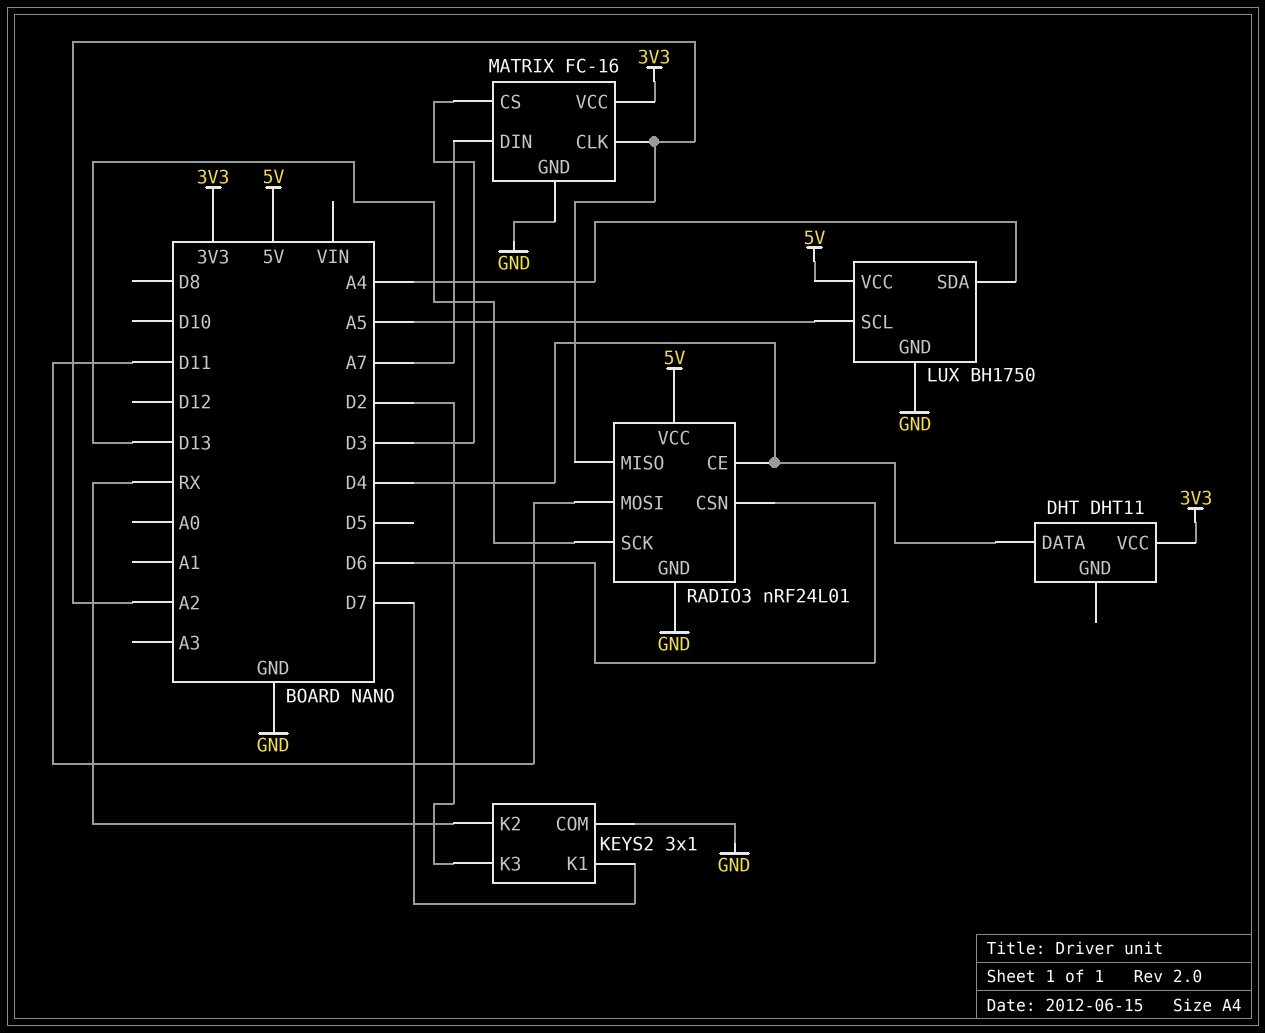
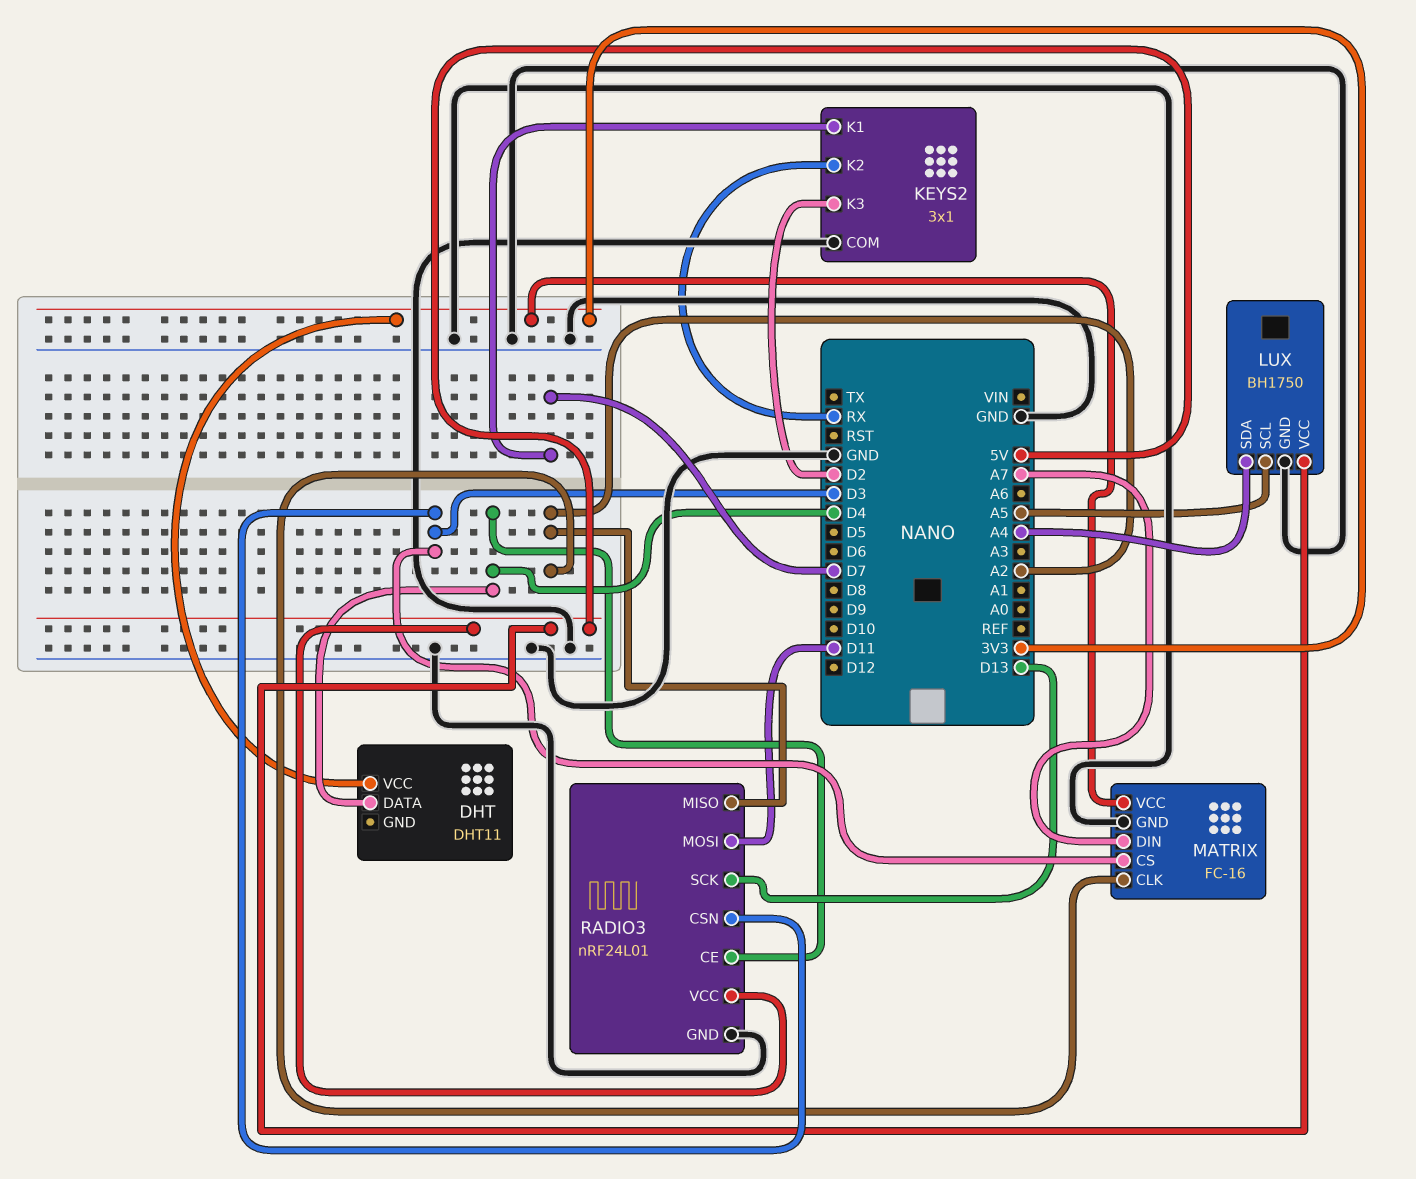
RADIO3 pin CSN: D6 -> D3

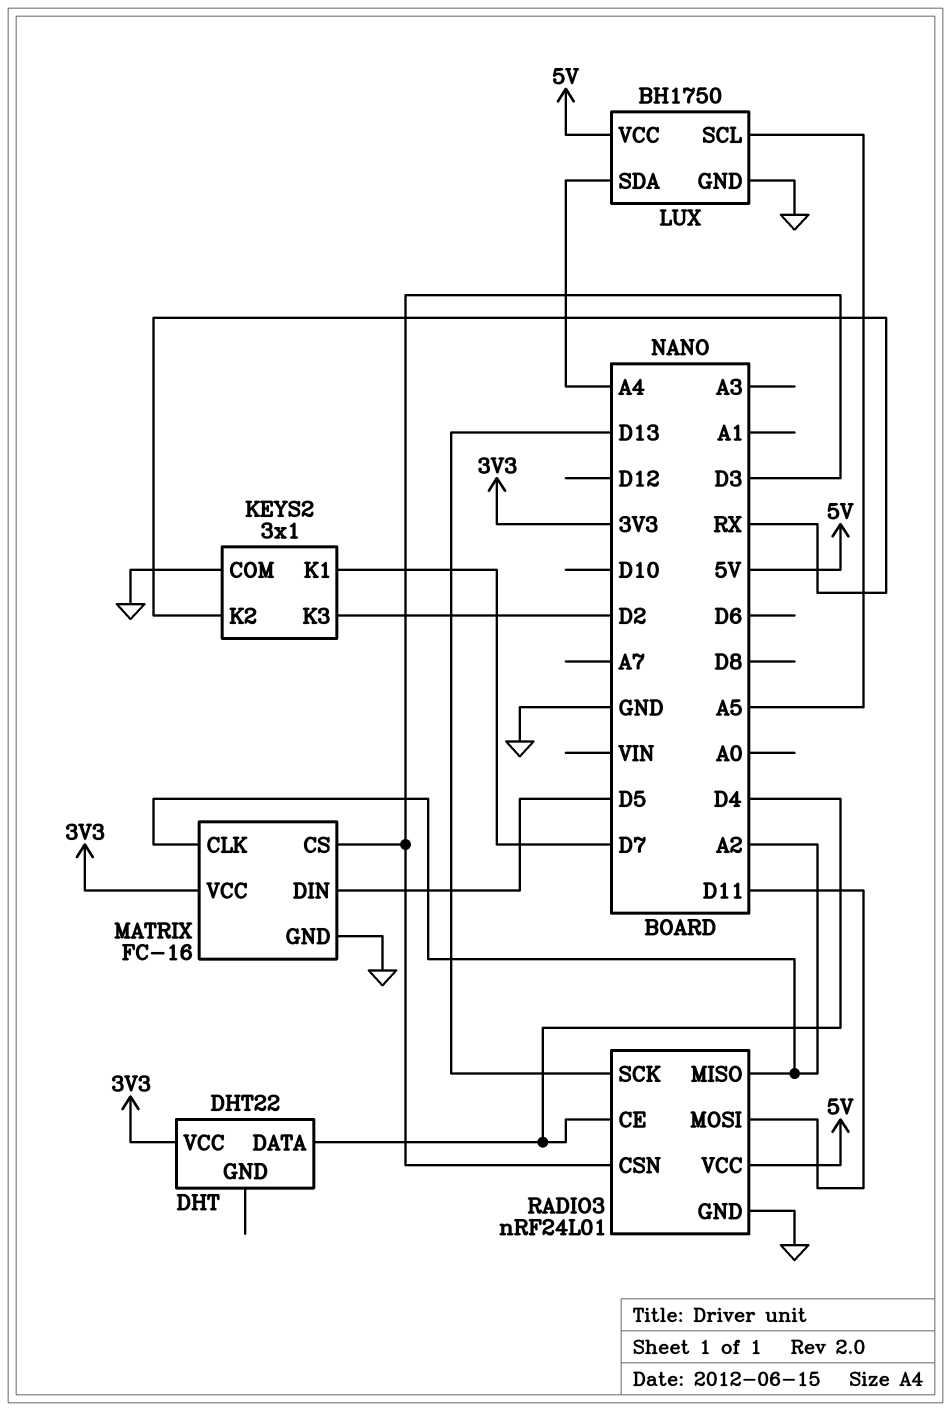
DHT: DHT11 -> DHT22
MATRIX pin DIN: A7 -> D5

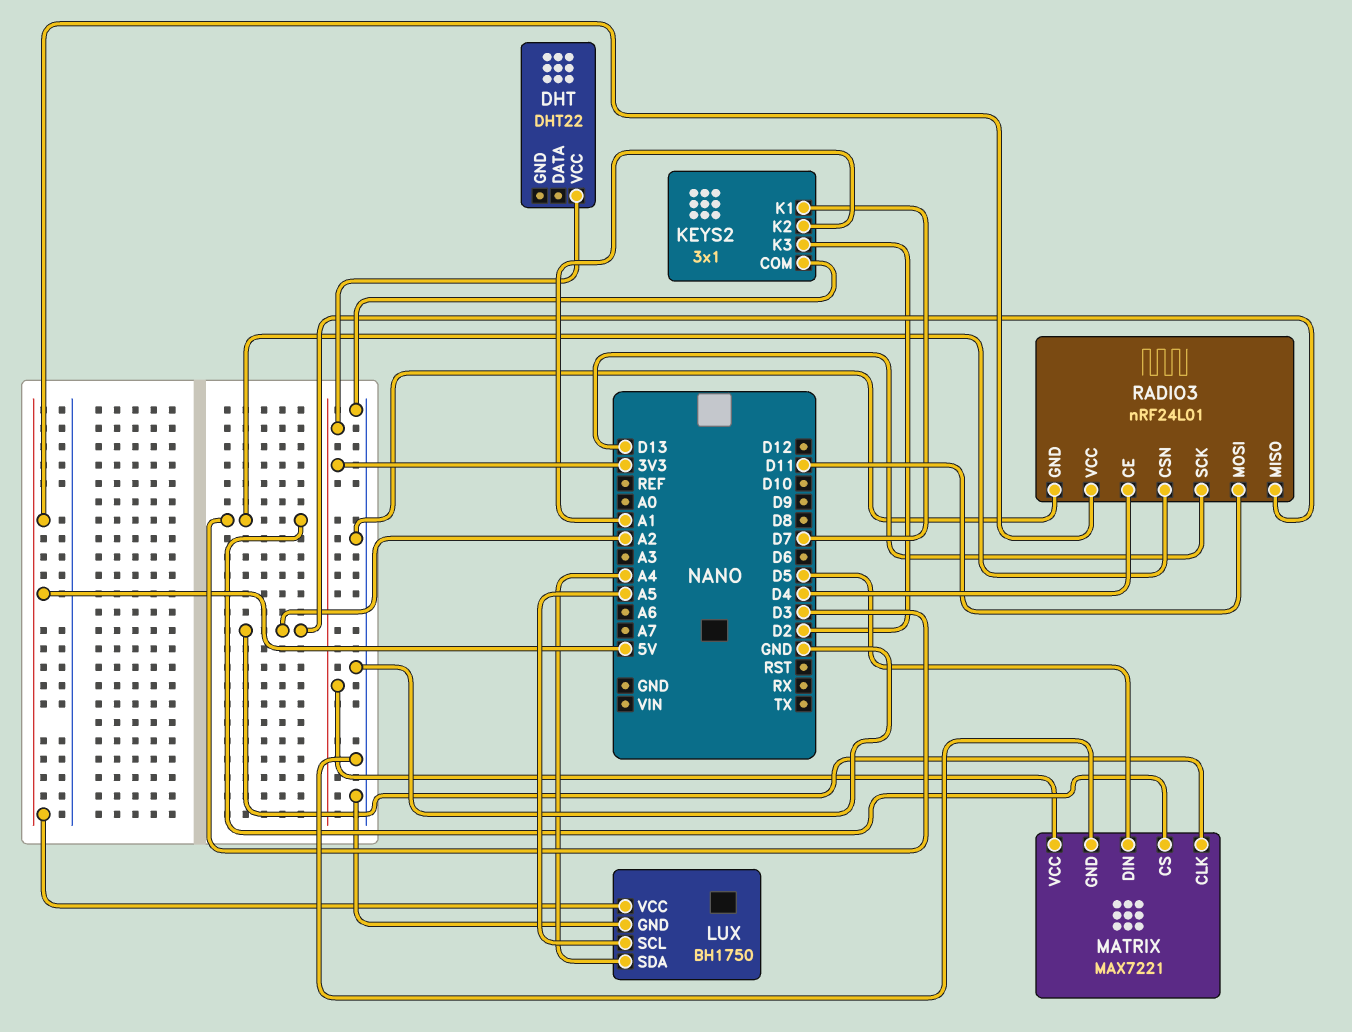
DHT pin DATA: D4 -> none
KEYS2 pin K2: RX -> A1
MATRIX: FC-16 -> MAX7221

